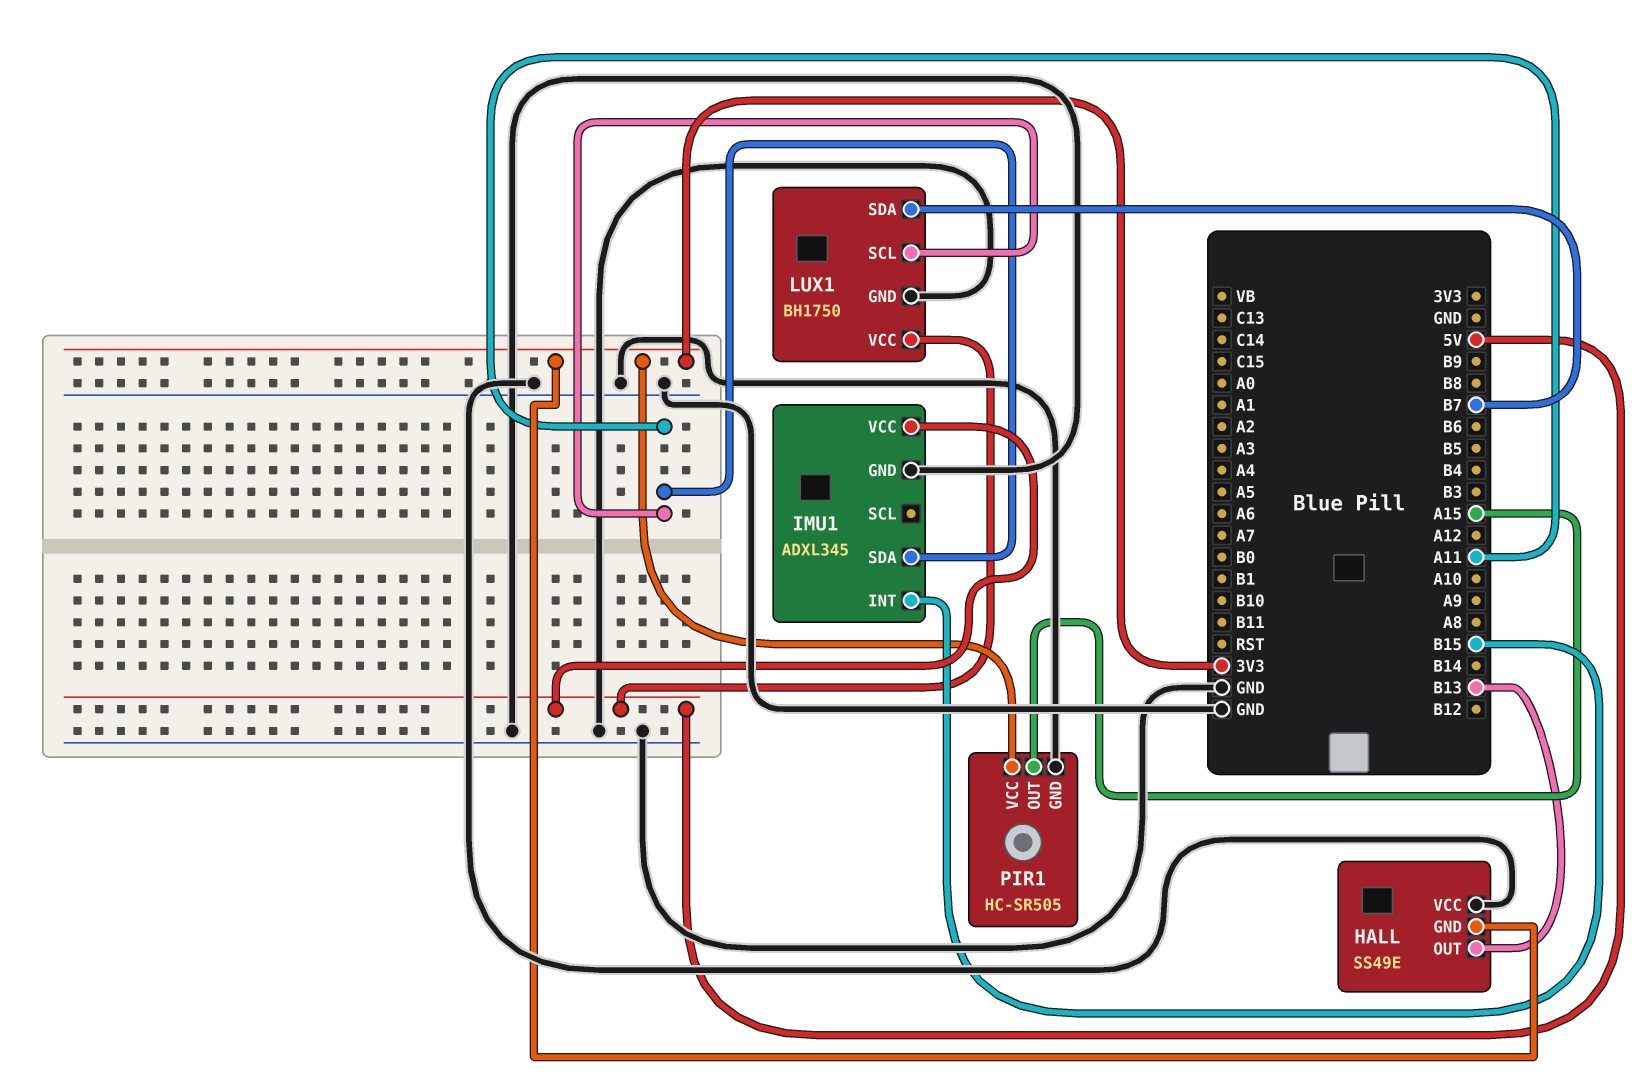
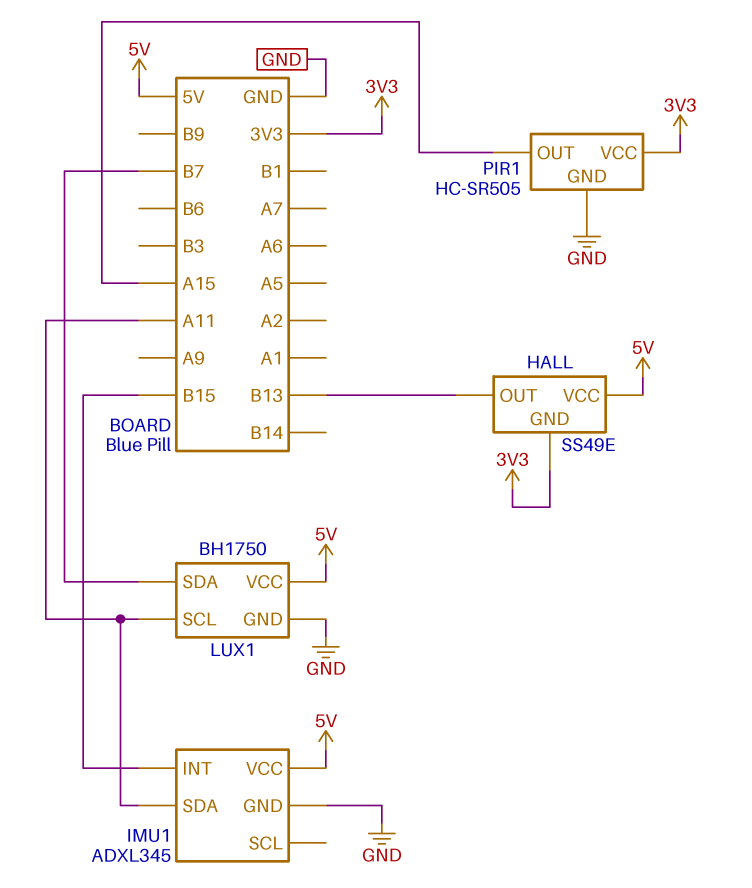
HALL pin VCC: GND -> 5V

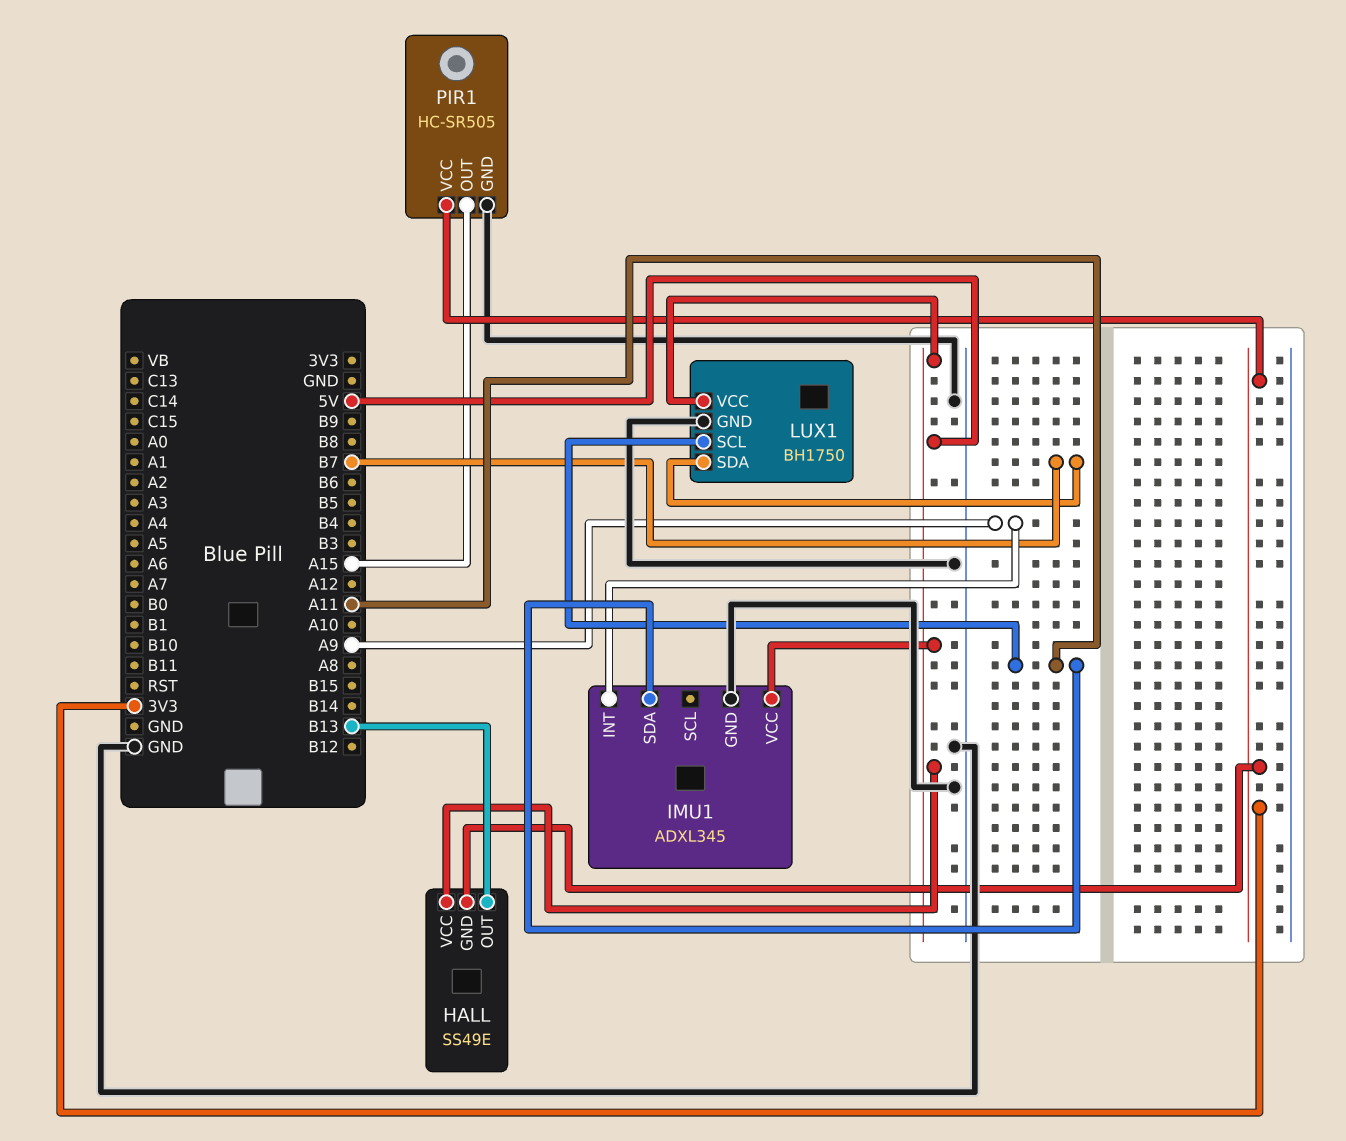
IMU1 pin INT: B15 -> A9

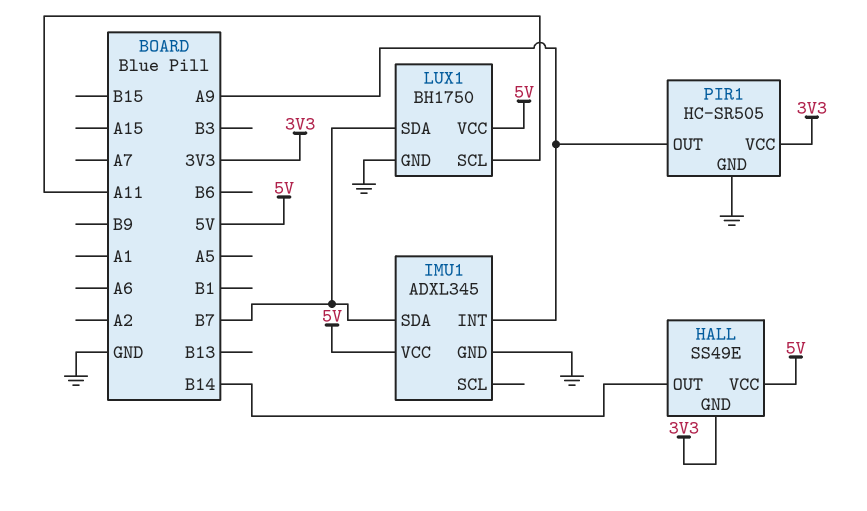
HALL pin OUT: B13 -> B14
IMU1 pin SDA: A11 -> B7
PIR1 pin OUT: A15 -> A9

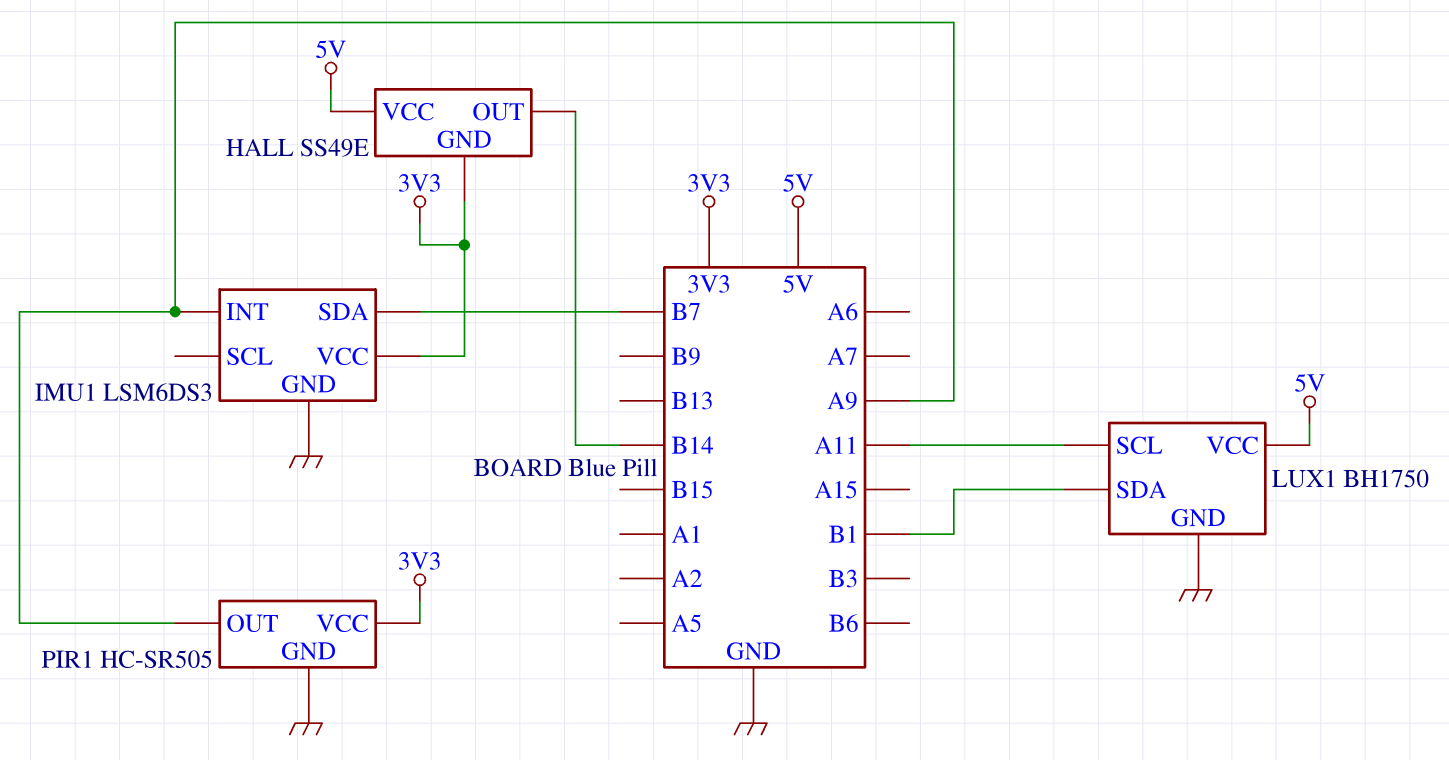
IMU1: ADXL345 -> LSM6DS3
IMU1 pin VCC: 5V -> 3V3
LUX1 pin SDA: B7 -> B1

